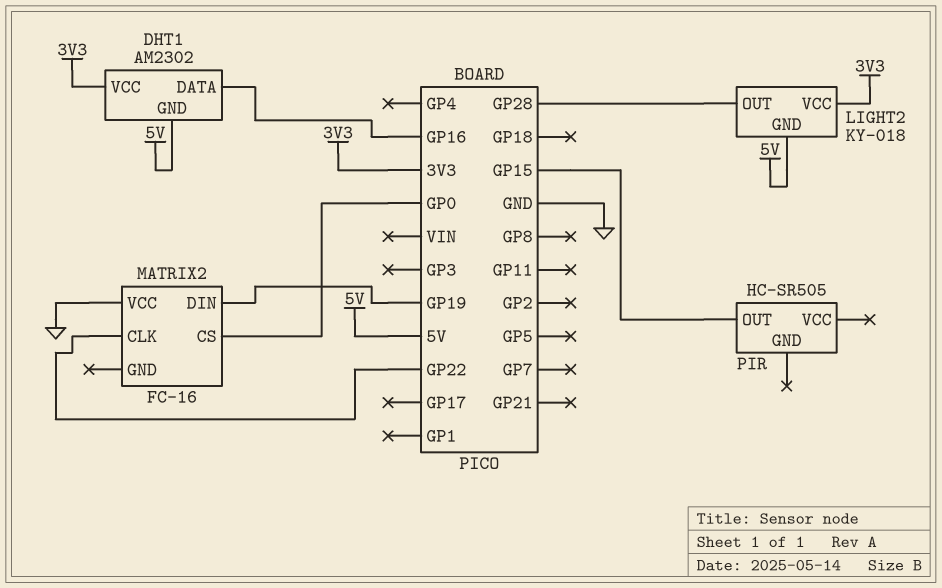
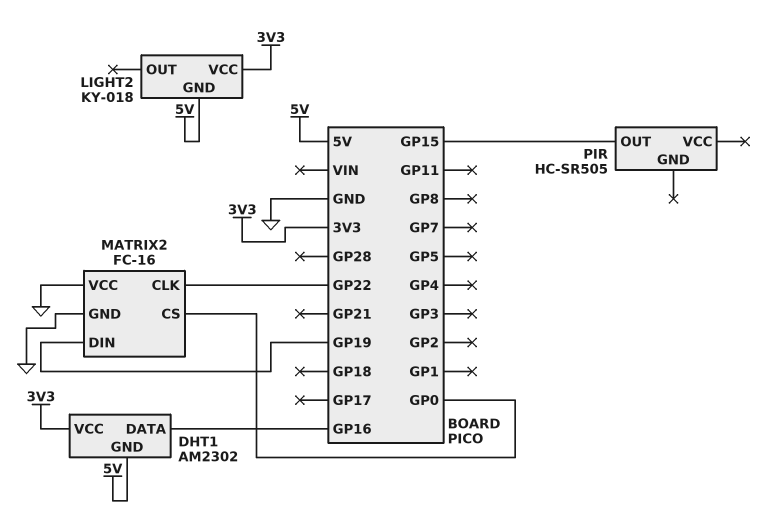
LIGHT2 pin OUT: GP28 -> none
MATRIX2 pin GND: none -> GND

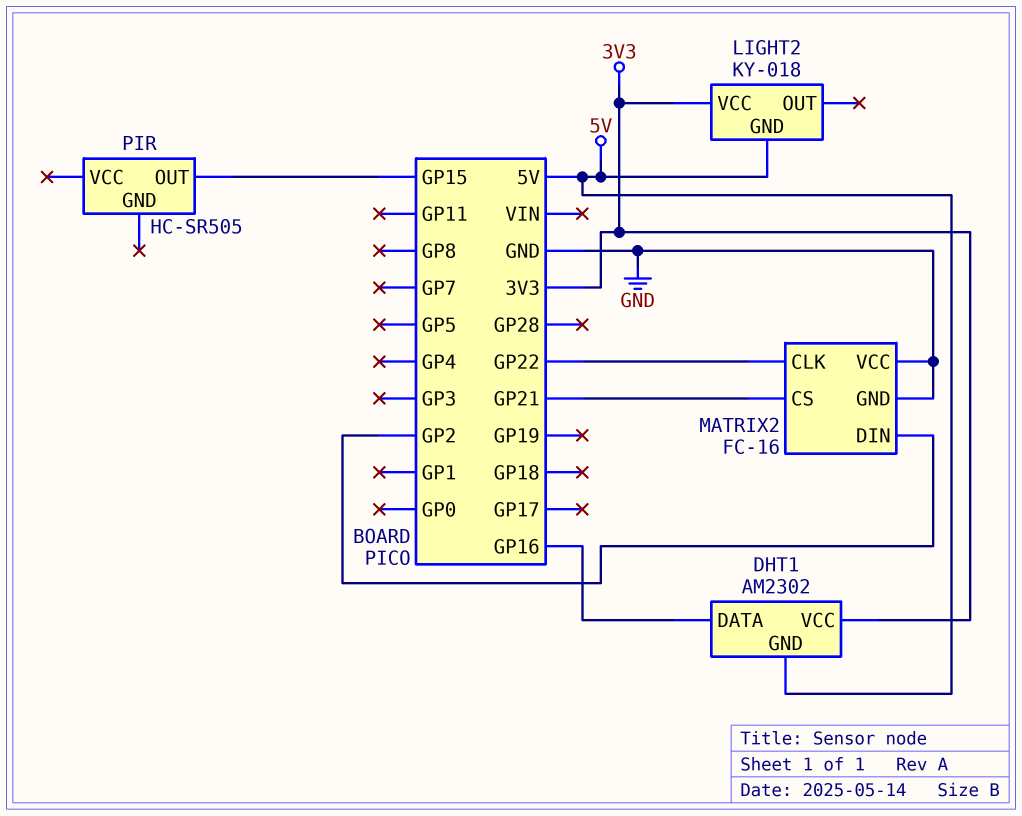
MATRIX2 pin CS: GP0 -> GP21
MATRIX2 pin DIN: GP19 -> GP2

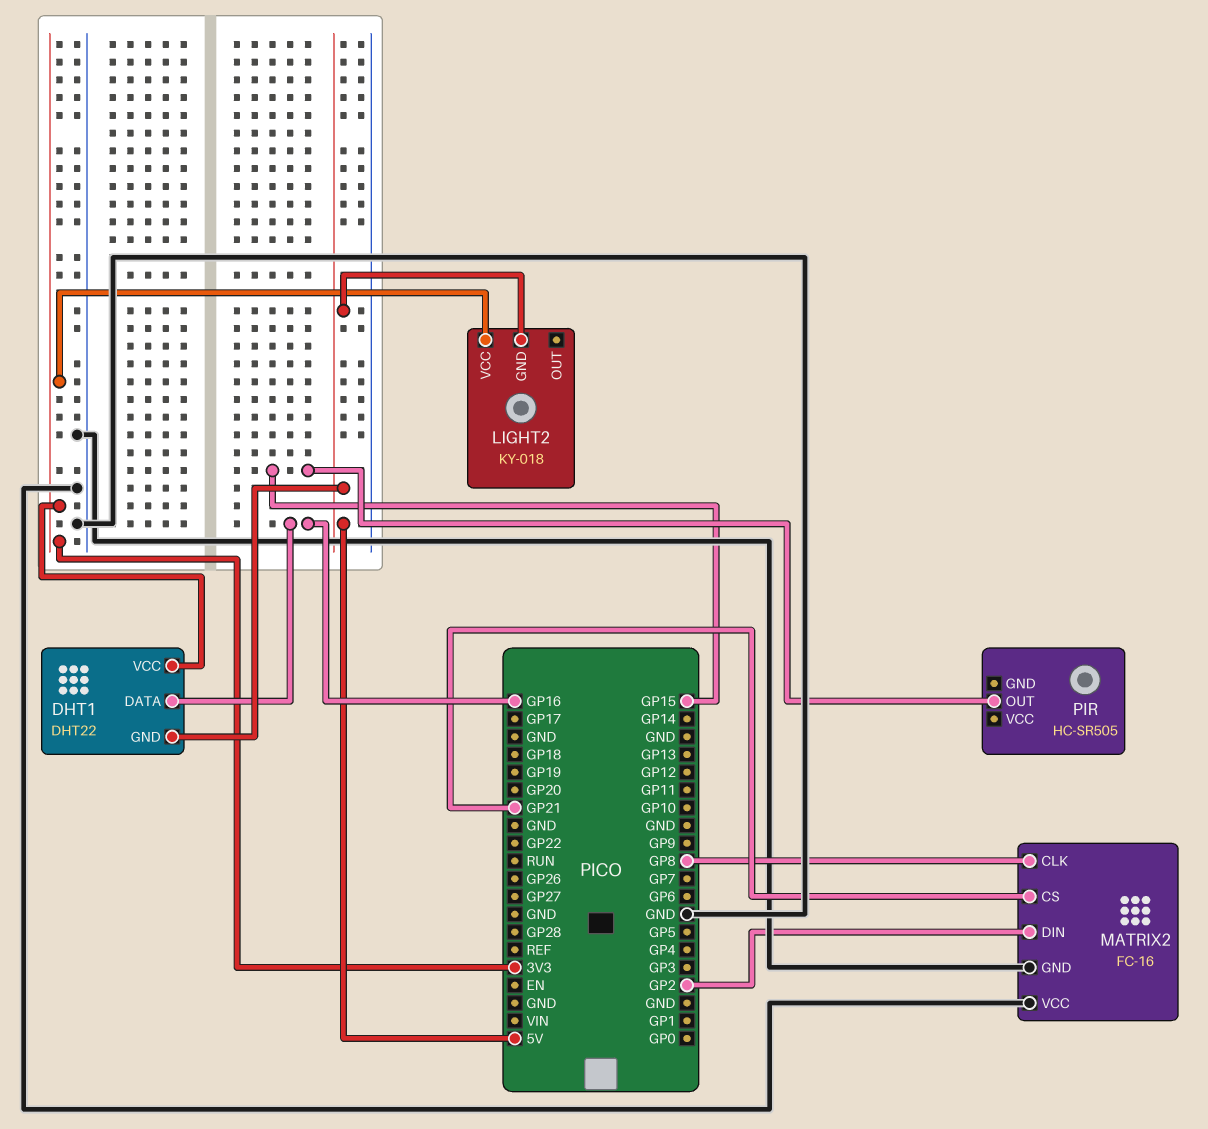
DHT1: AM2302 -> DHT22
MATRIX2 pin CLK: GP22 -> GP8

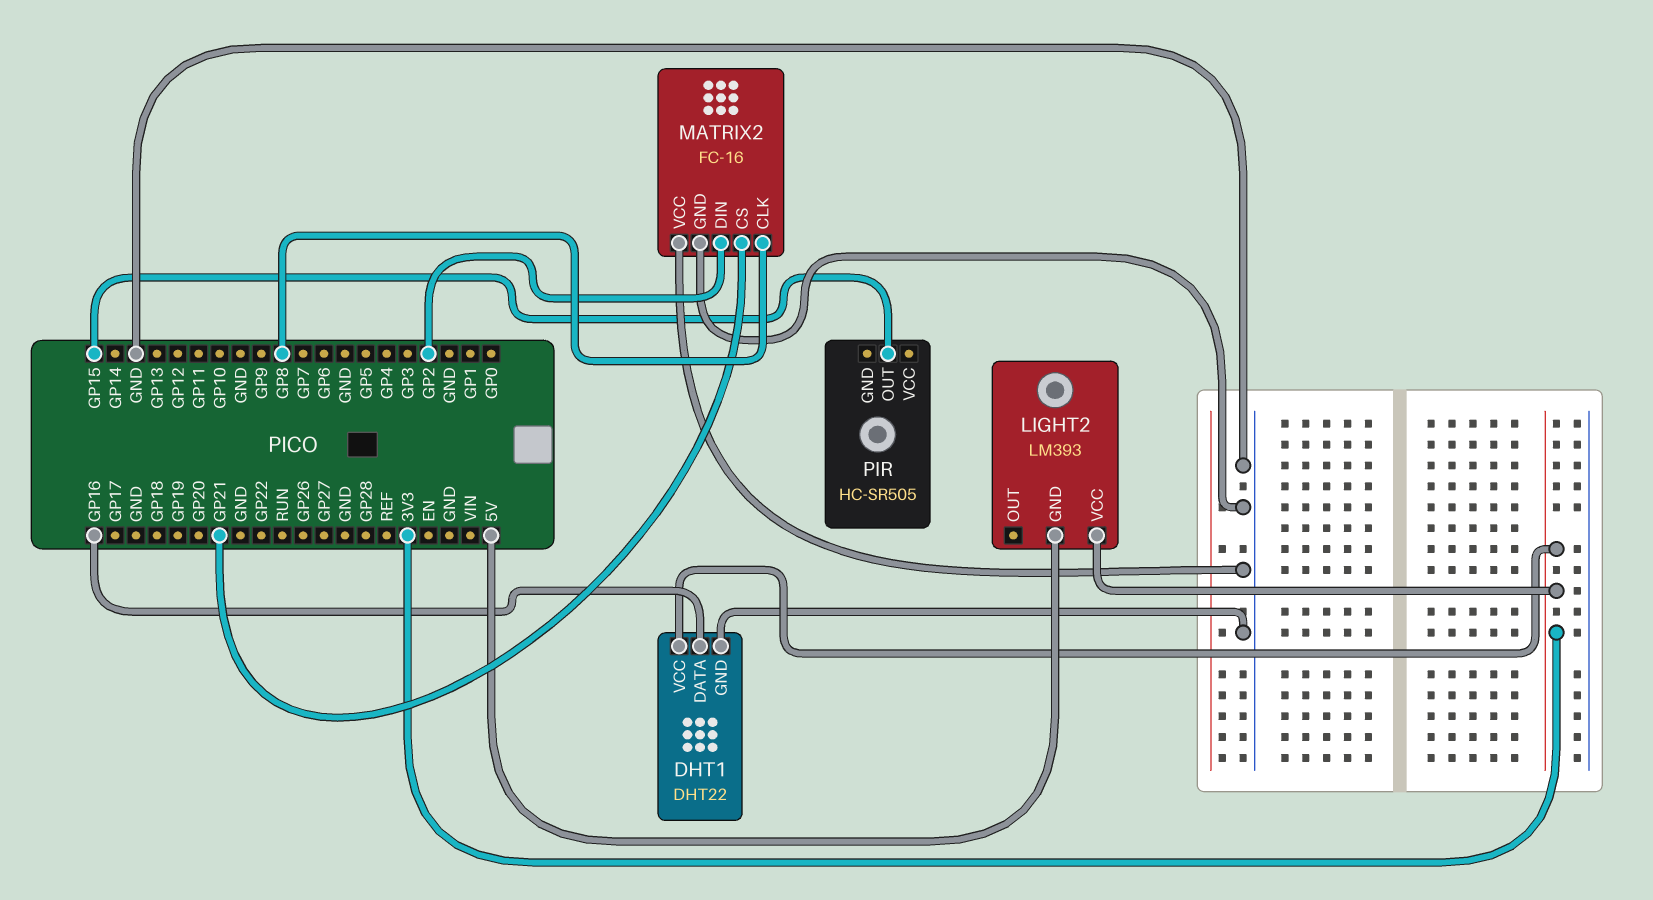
DHT1 pin GND: 5V -> GND
LIGHT2: KY-018 -> LM393

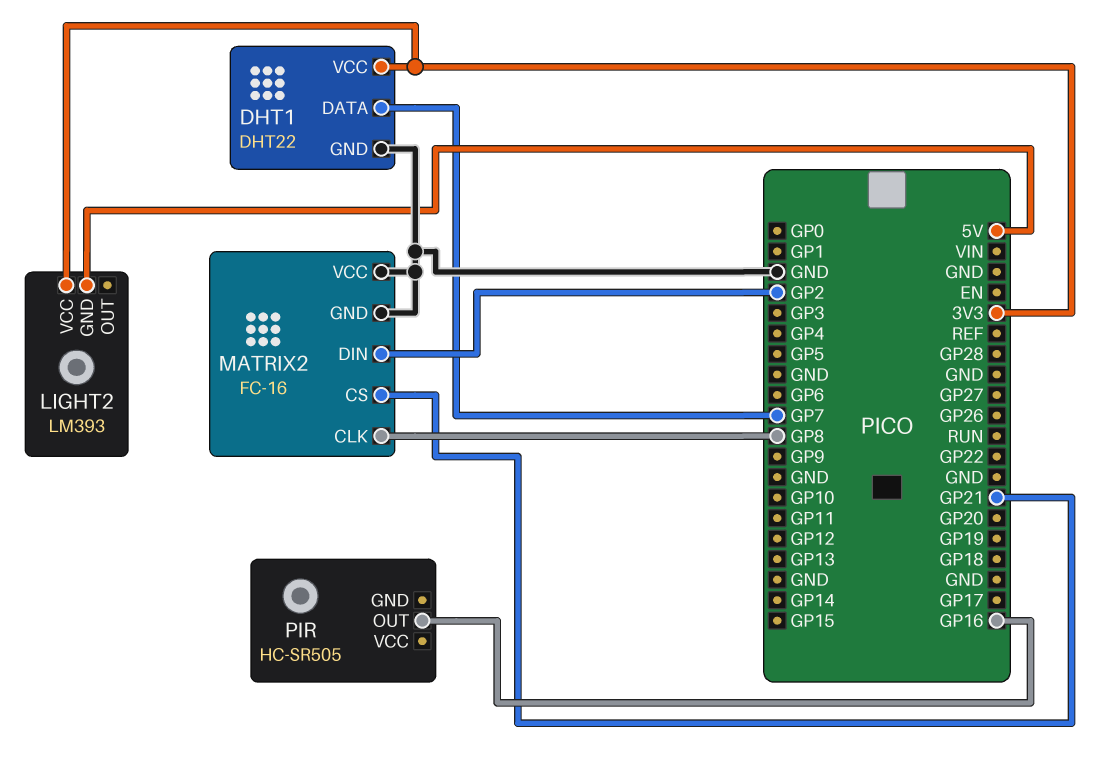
DHT1 pin DATA: GP16 -> GP7
PIR pin OUT: GP15 -> GP16

